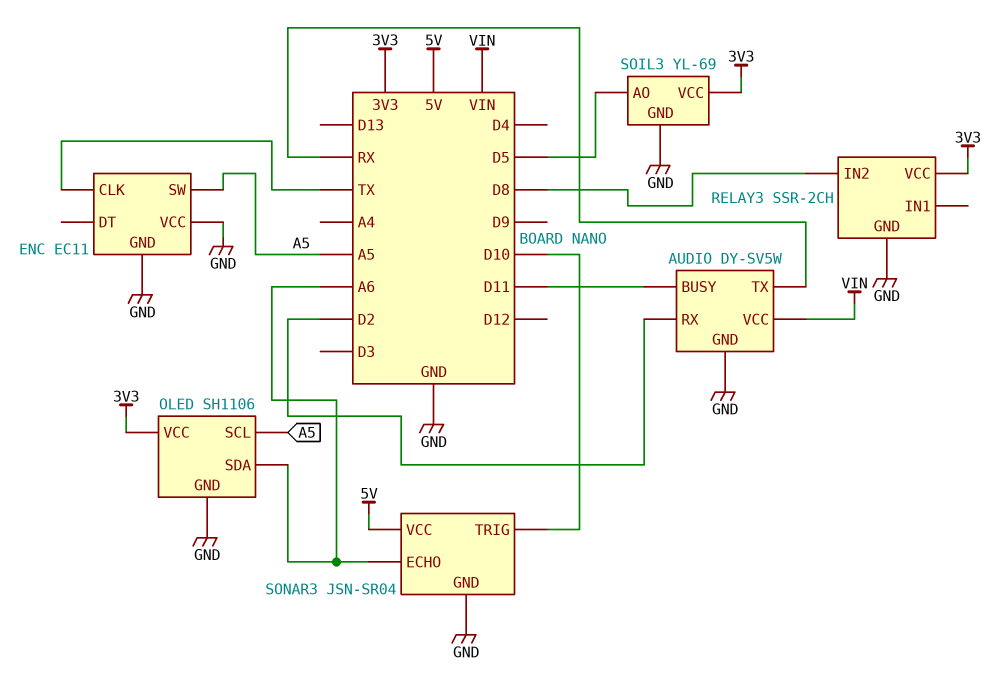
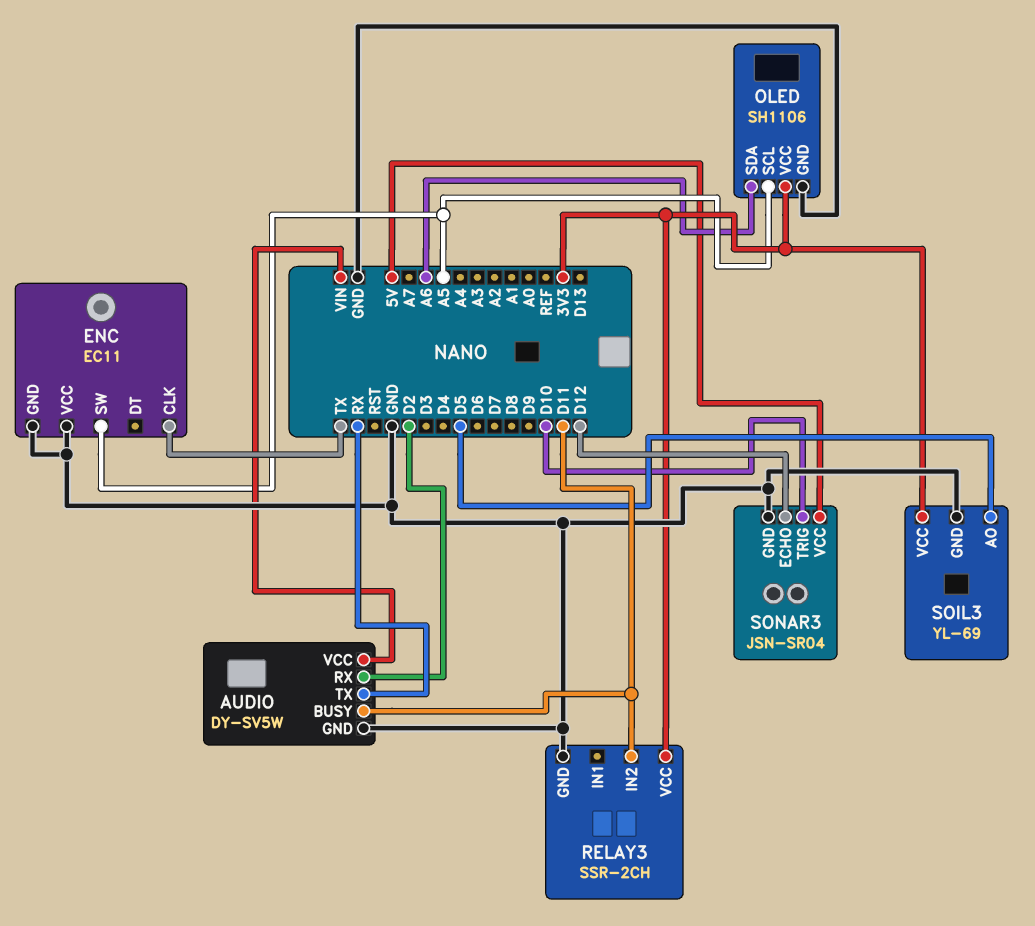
RELAY3 pin IN2: D8 -> D11
SONAR3 pin ECHO: A6 -> D12

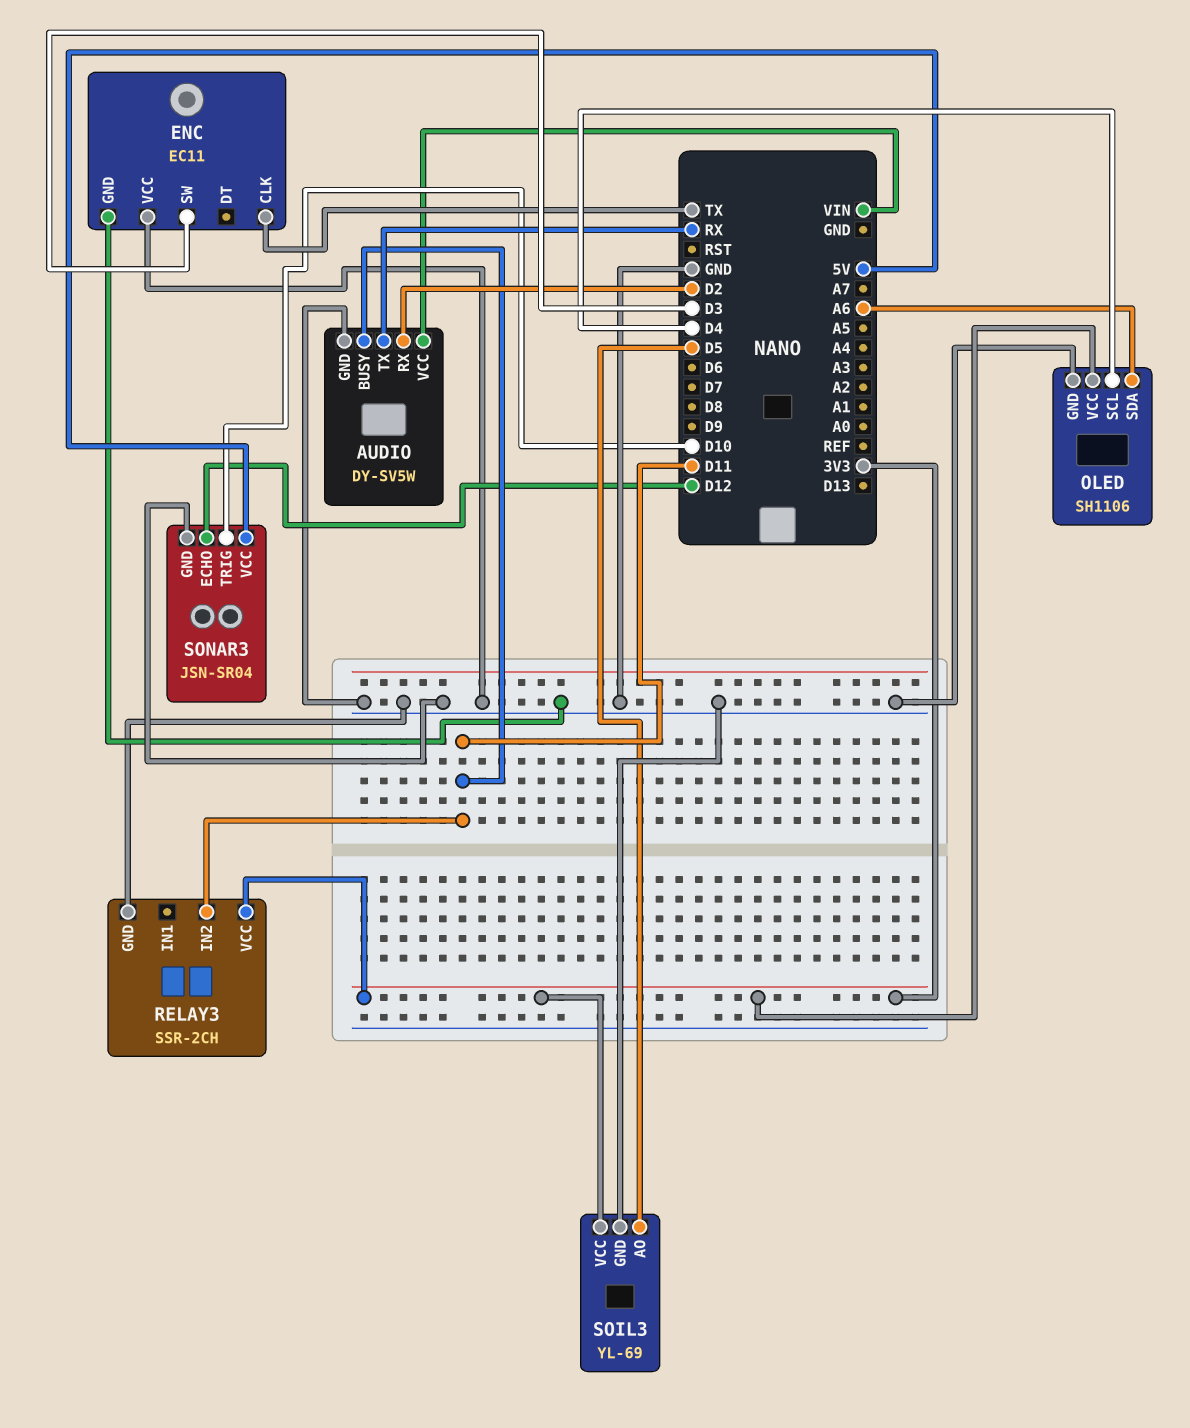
ENC pin SW: A5 -> D3
OLED pin SCL: A5 -> D4

